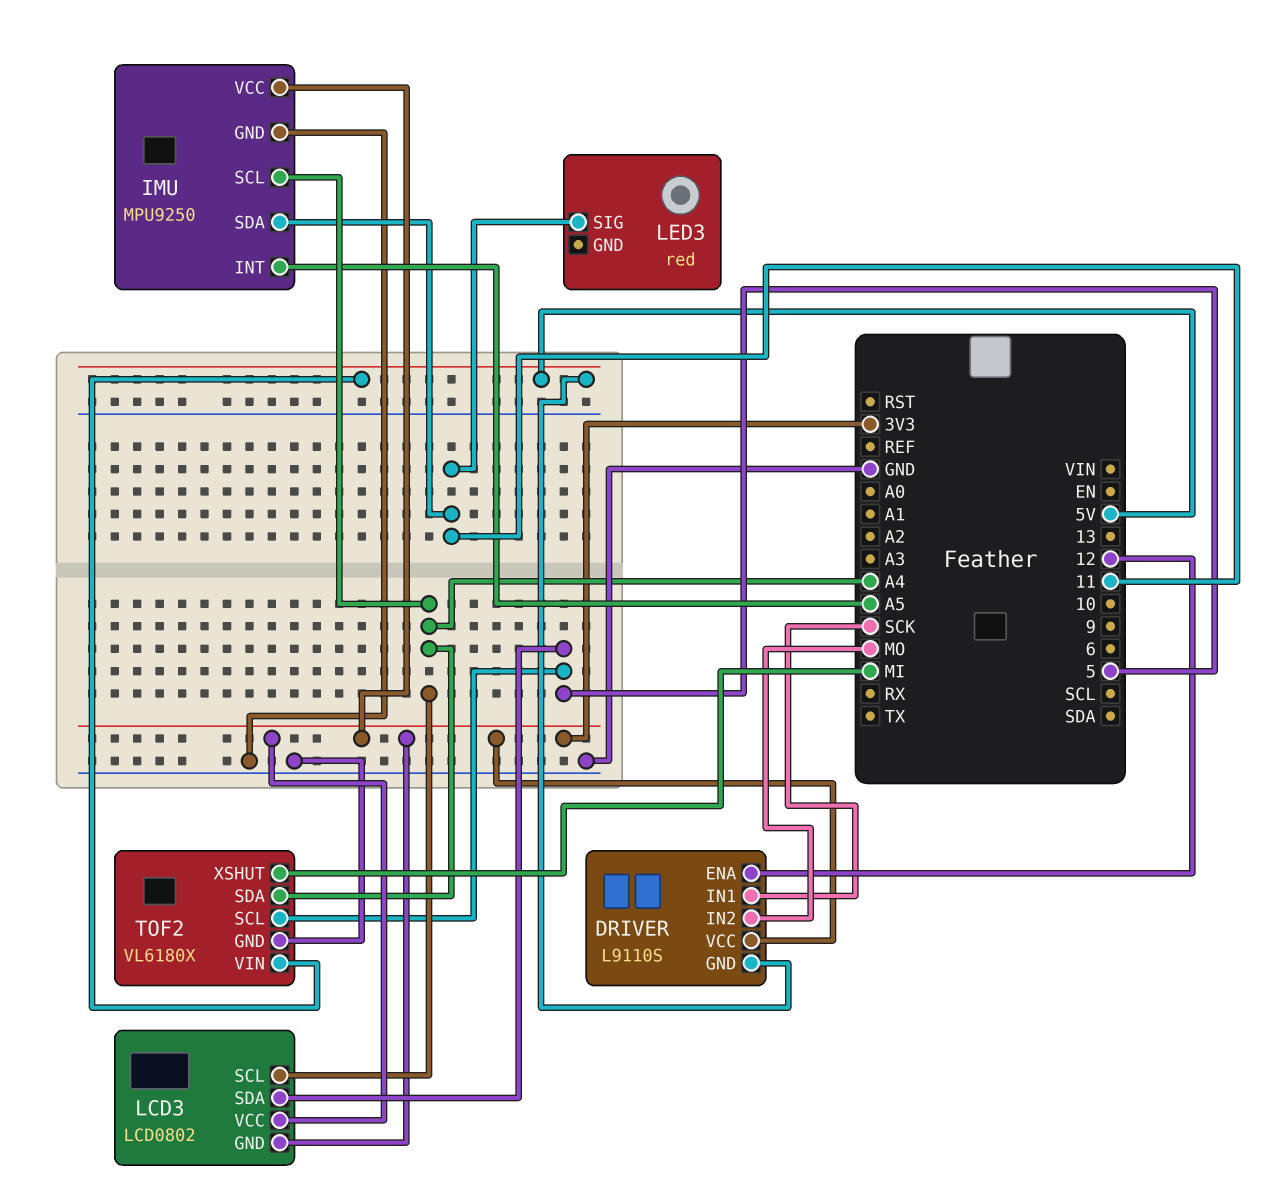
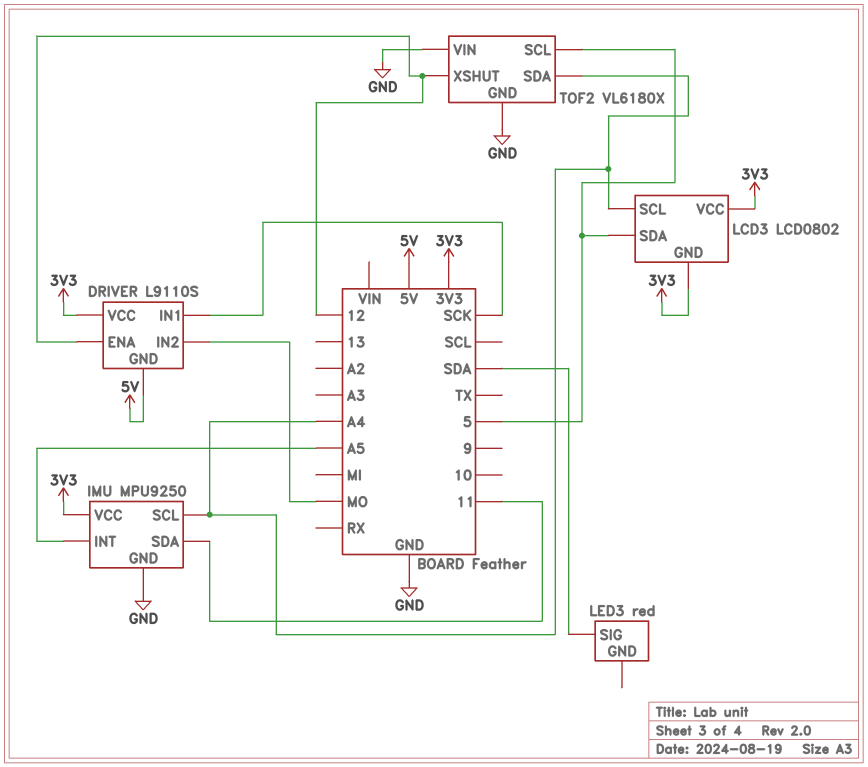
LED3 pin SIG: 11 -> SDA
TOF2 pin VIN: 5V -> GND
TOF2 pin XSHUT: MI -> 12

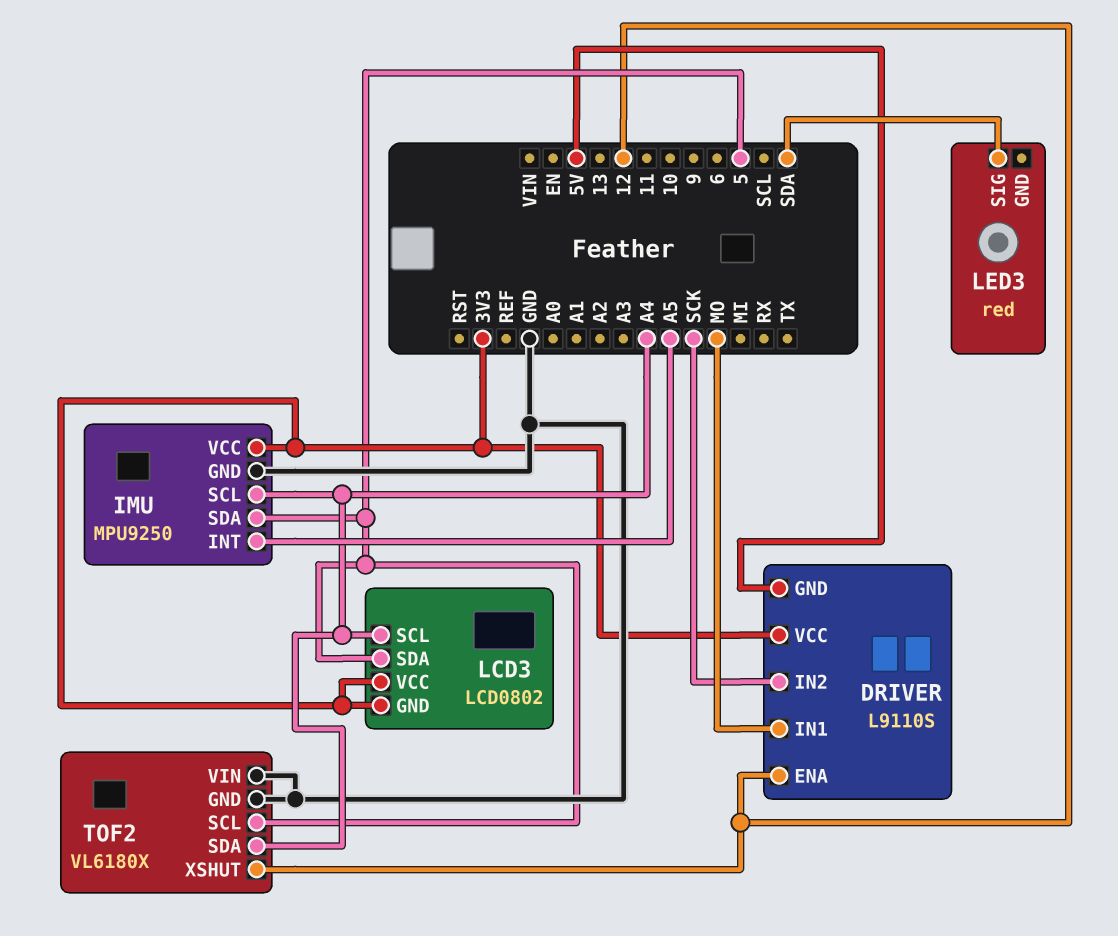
DRIVER pin IN1: SCK -> MO
DRIVER pin IN2: MO -> SCK
IMU pin SDA: 11 -> 5

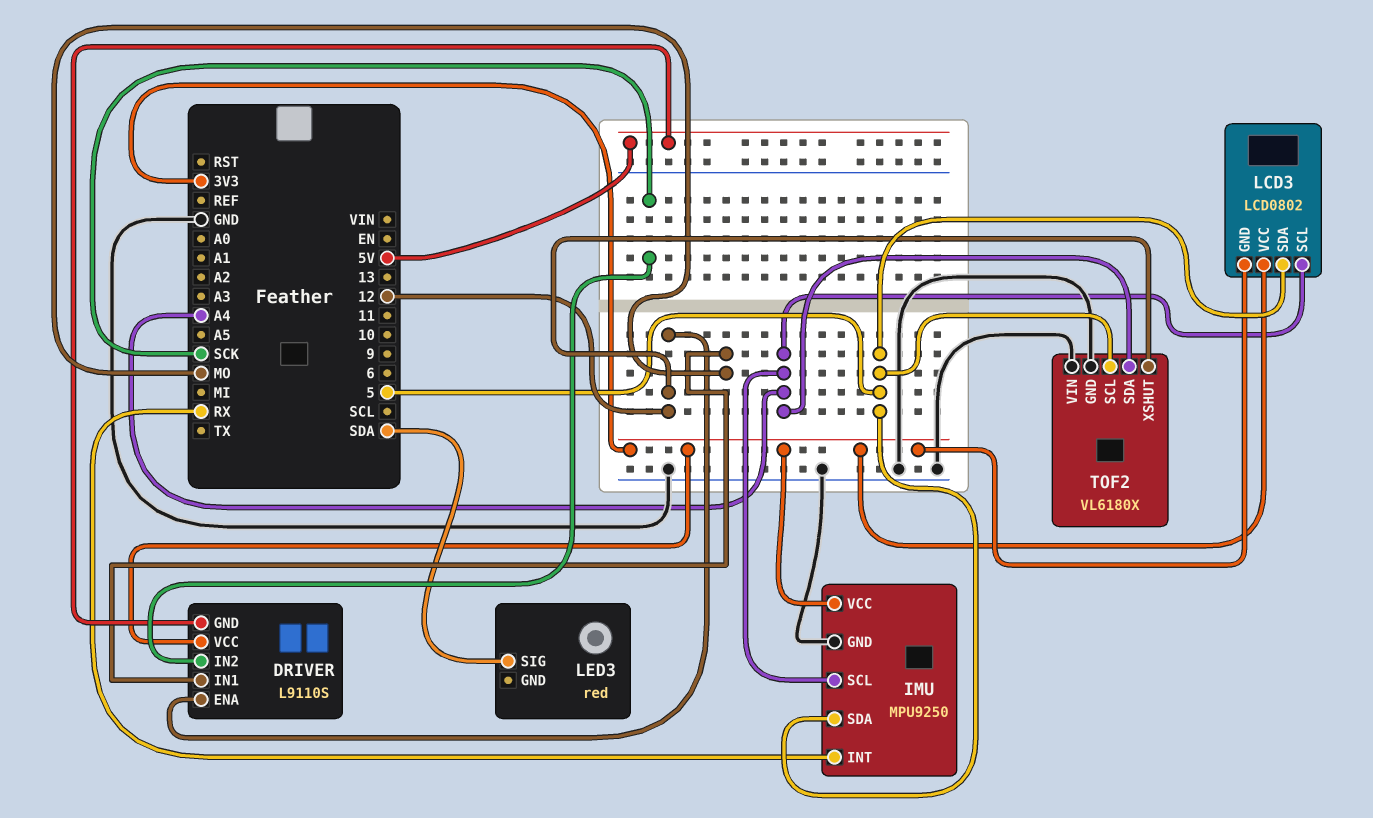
IMU pin INT: A5 -> RX

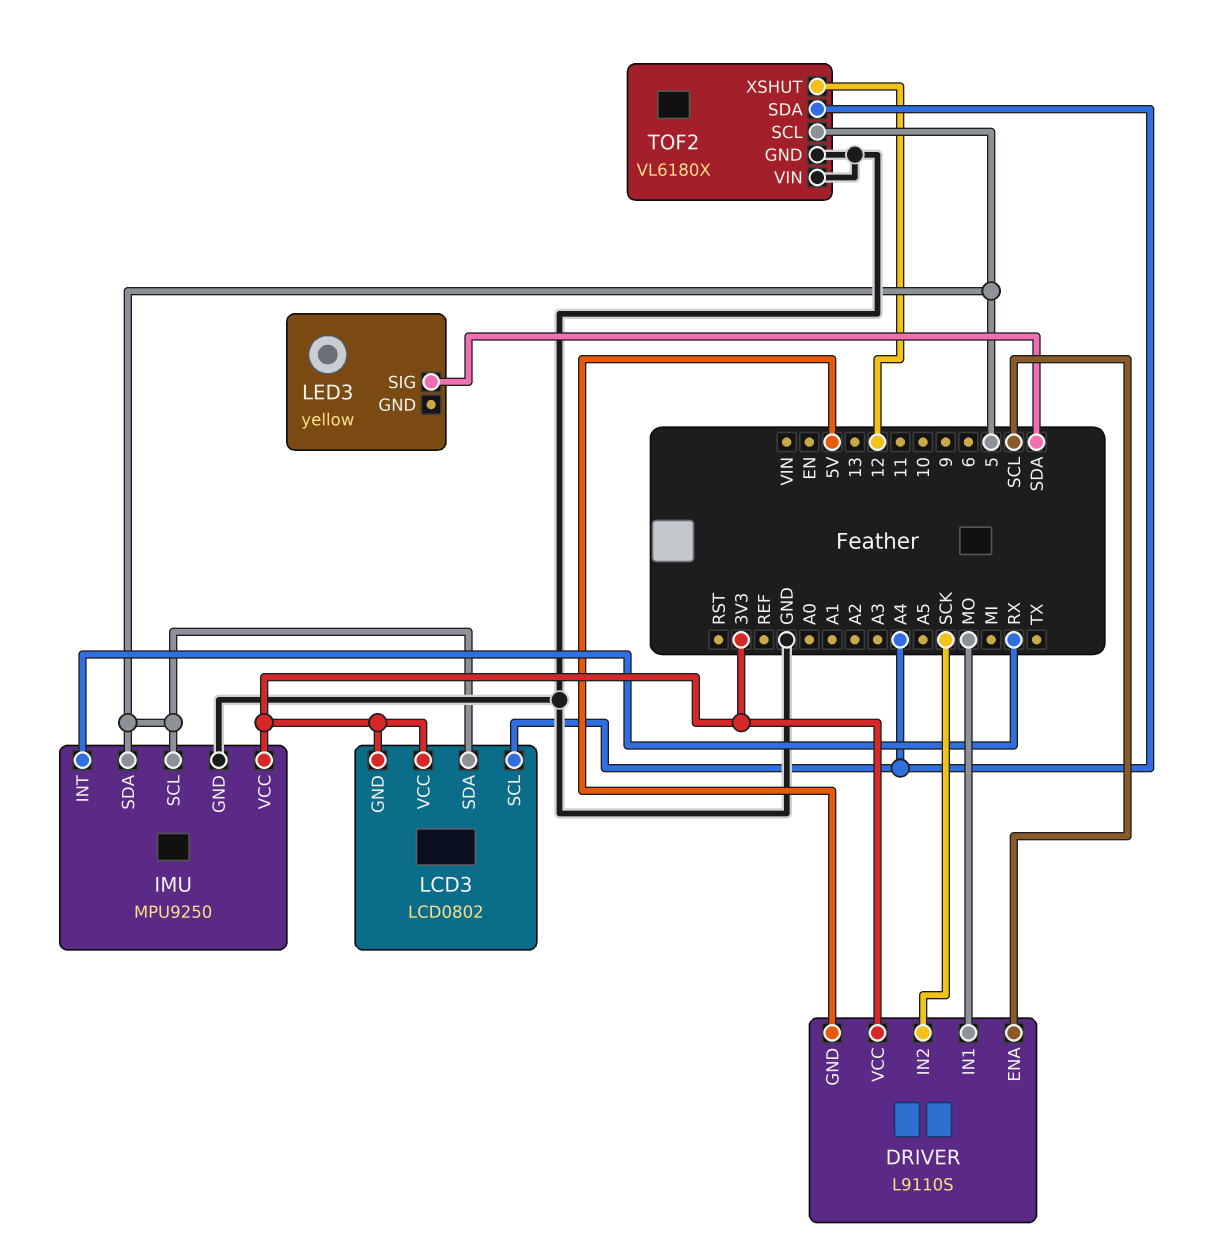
DRIVER pin ENA: 12 -> SCL
IMU pin SCL: A4 -> 5
LED3: red -> yellow

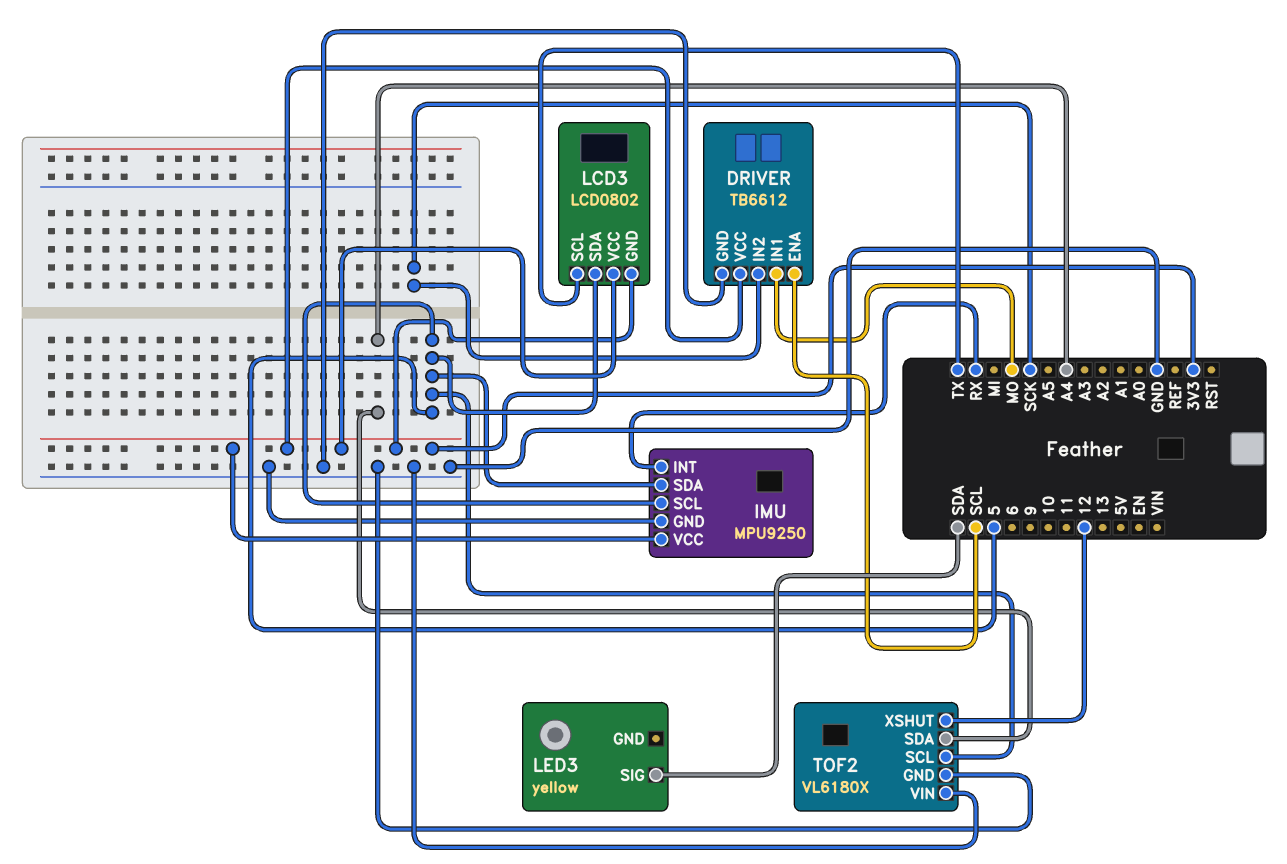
DRIVER: L9110S -> TB6612
DRIVER pin GND: 5V -> GND
LCD3 pin SCL: A4 -> TX

